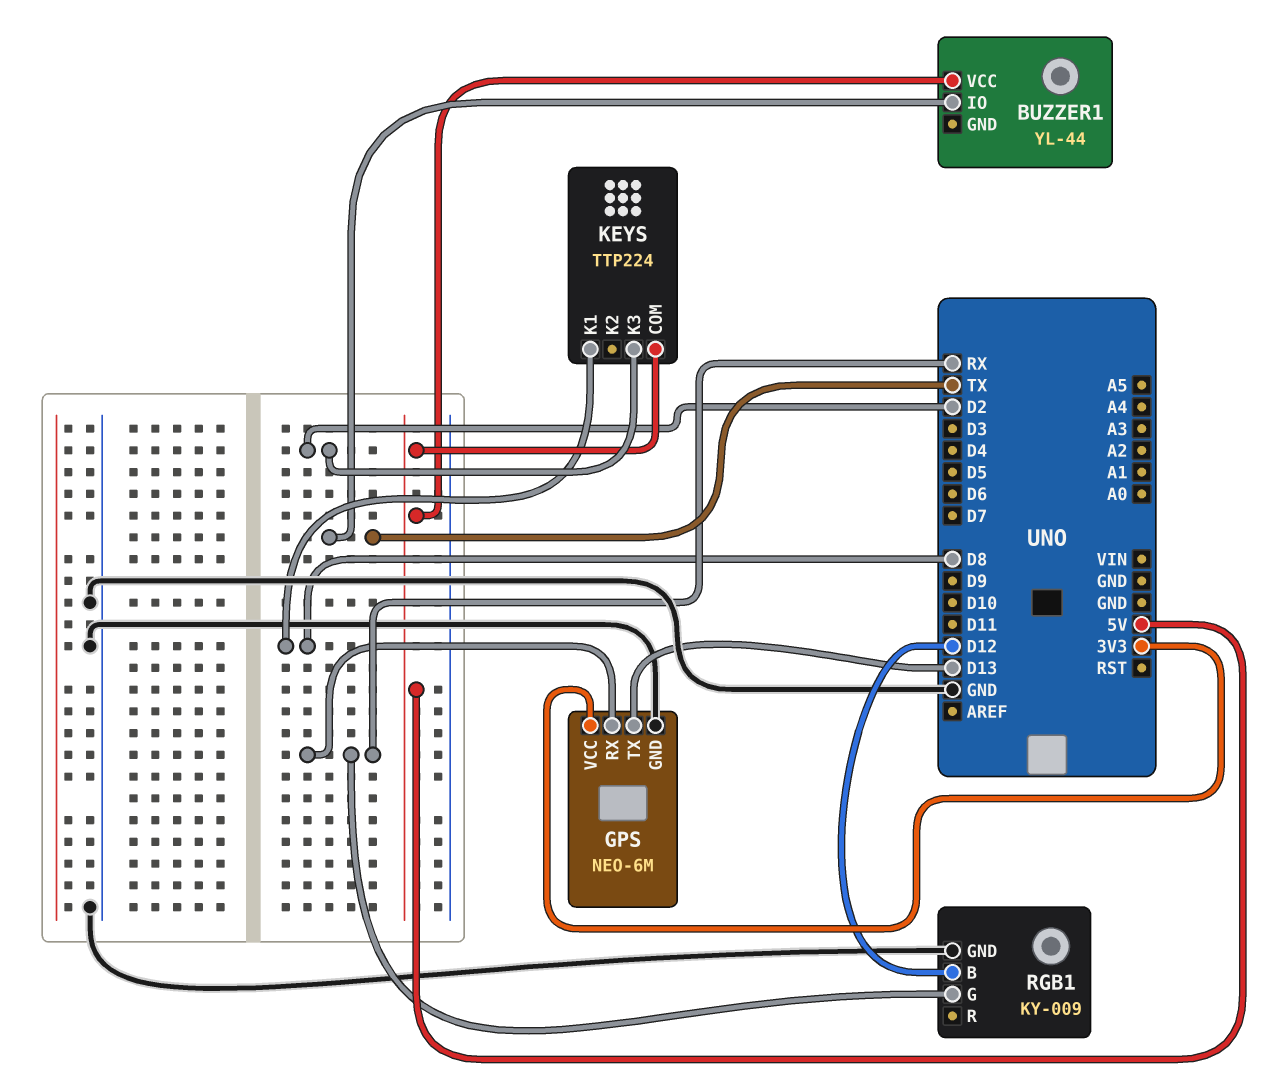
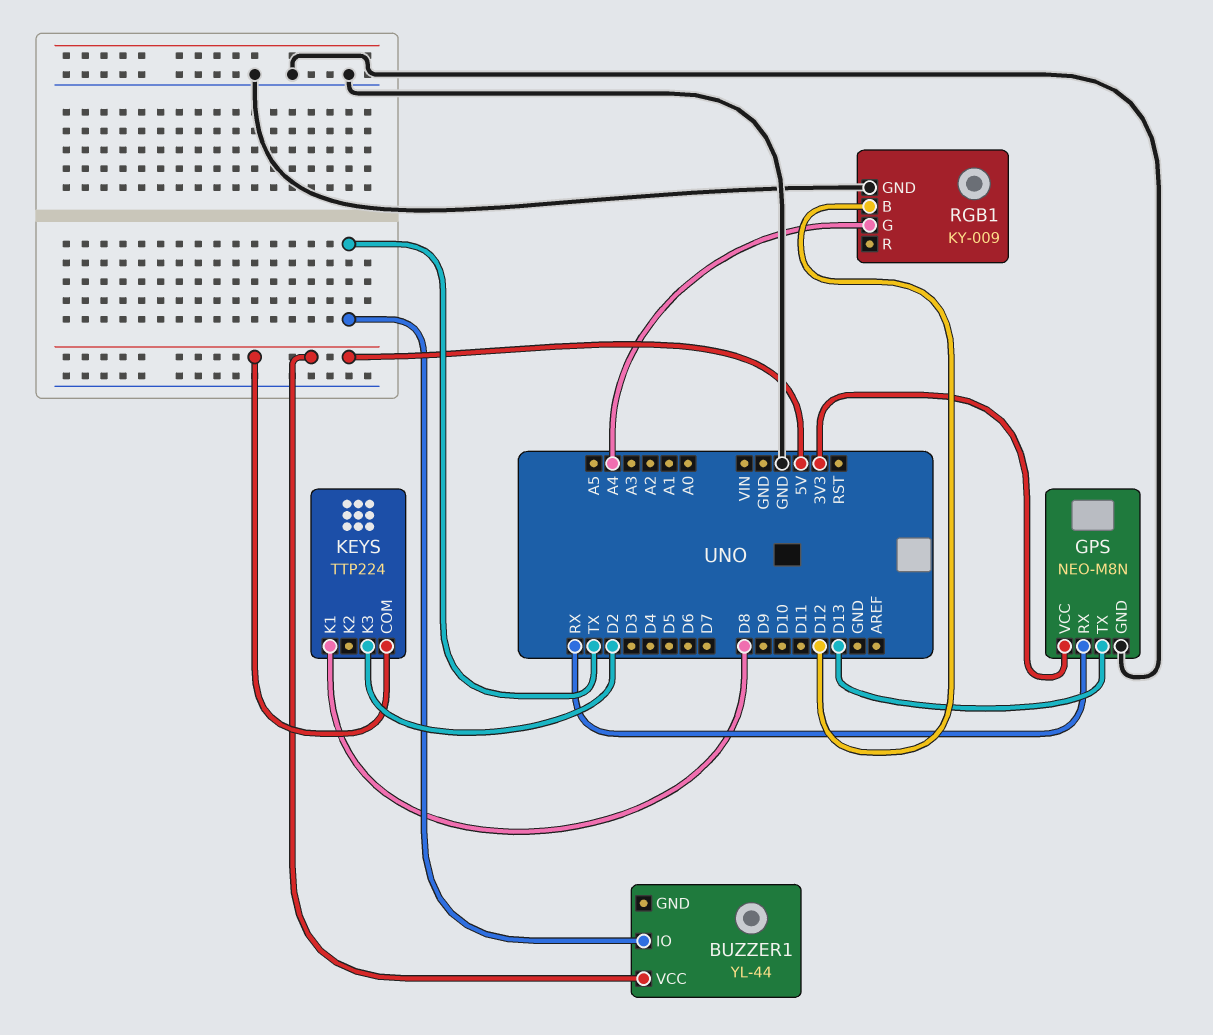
GPS: NEO-6M -> NEO-M8N
RGB1 pin G: RX -> A4

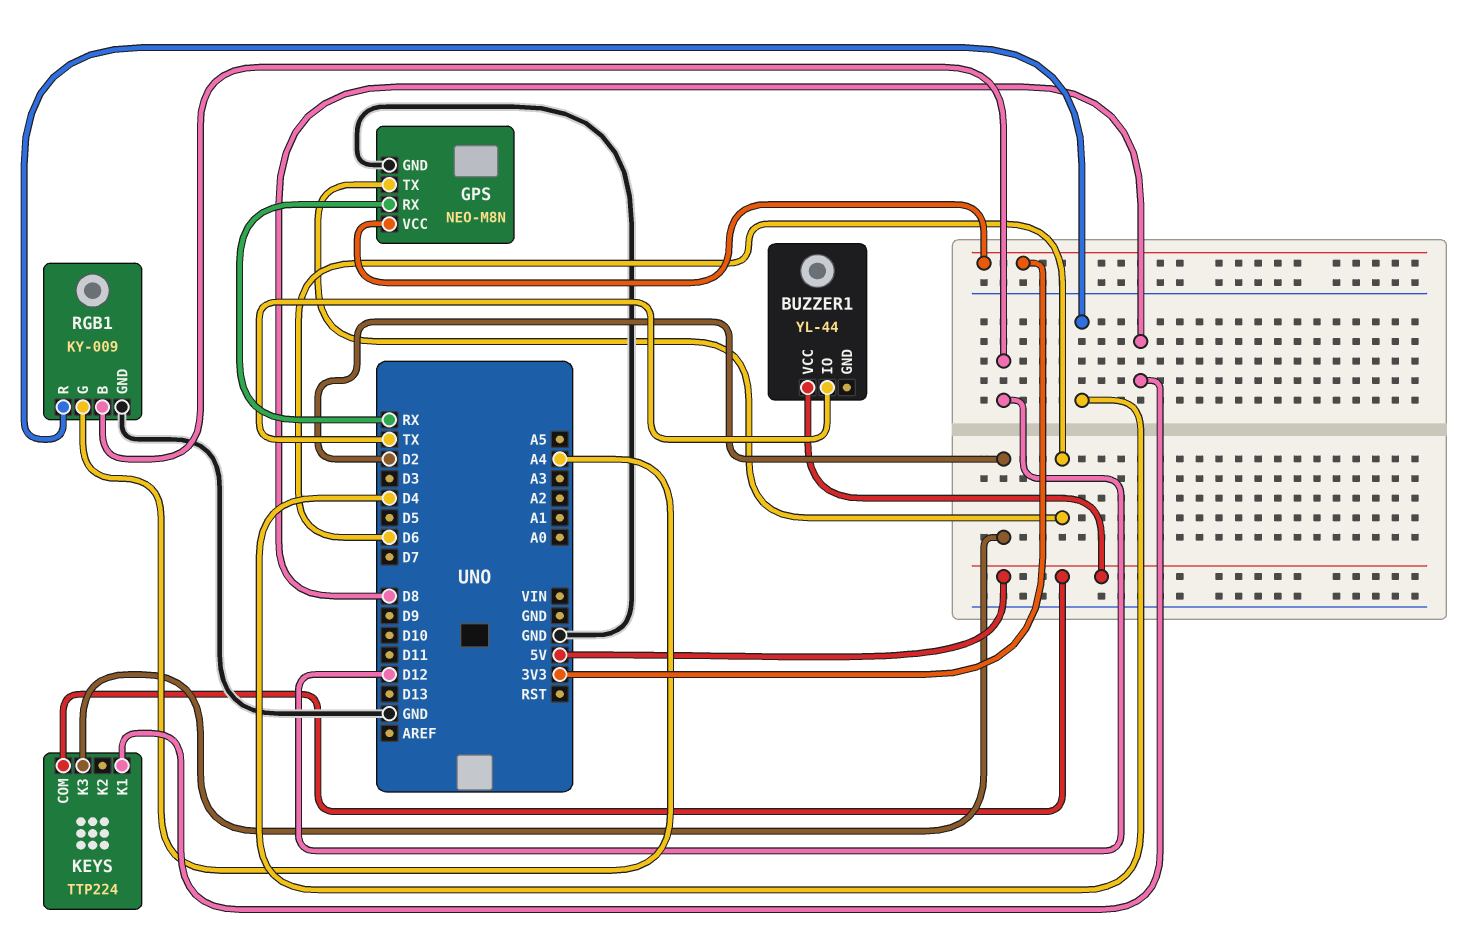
GPS pin TX: D13 -> D6
RGB1 pin R: none -> D4

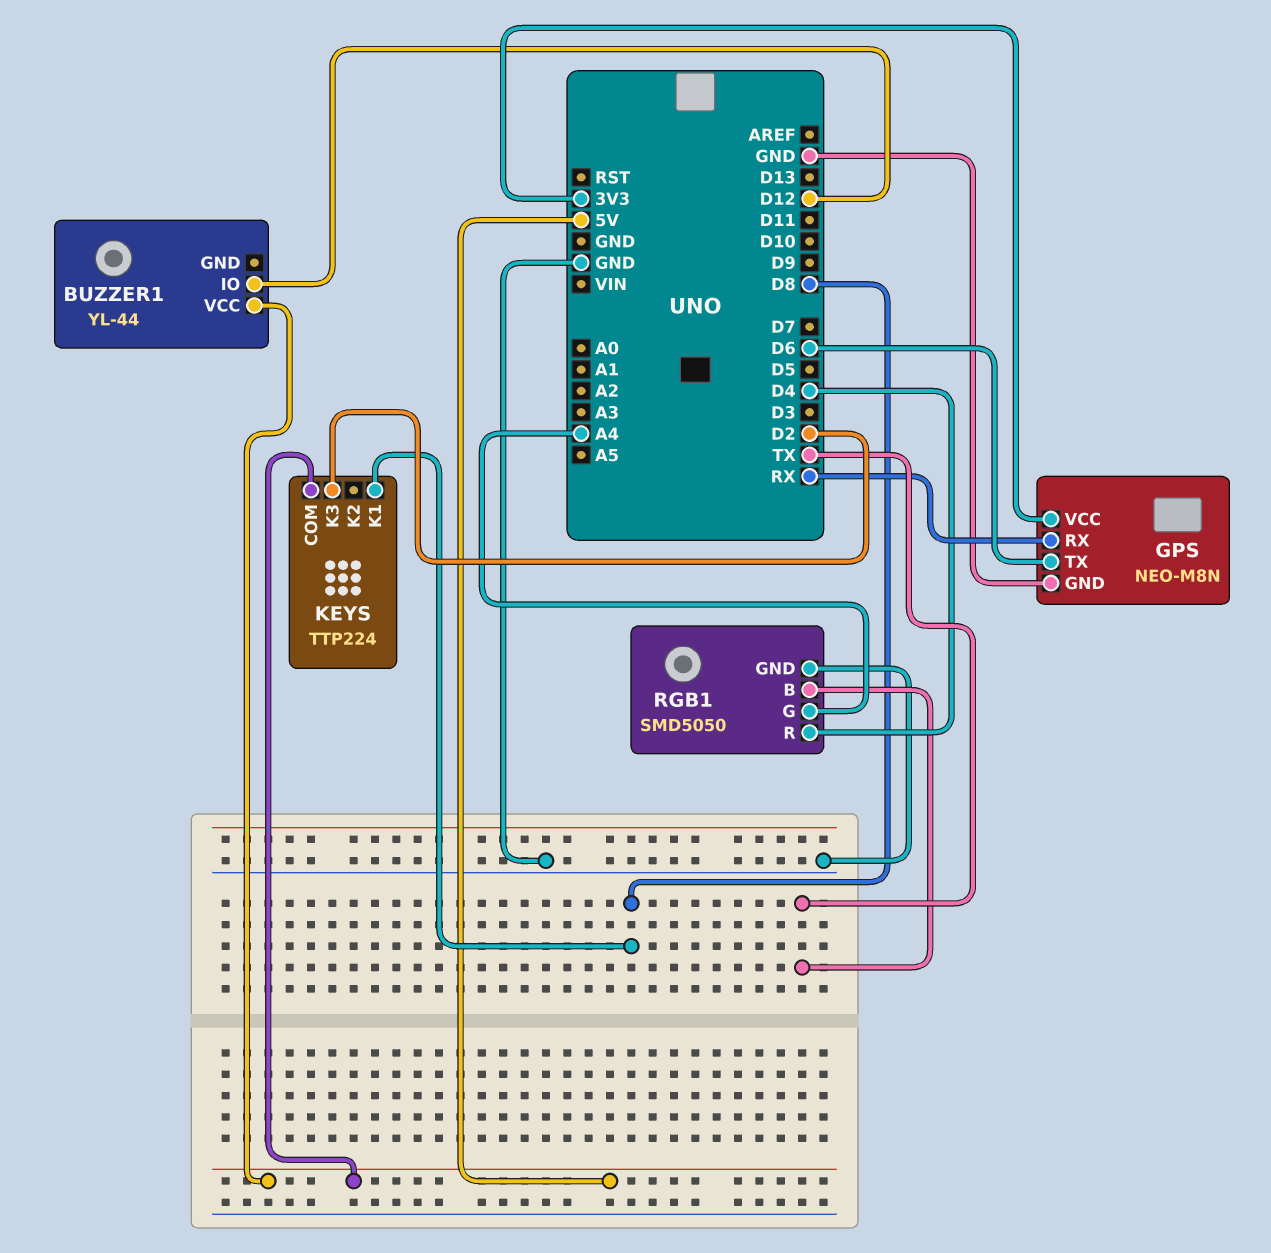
BUZZER1 pin IO: TX -> D12
RGB1: KY-009 -> SMD5050
RGB1 pin B: D12 -> TX

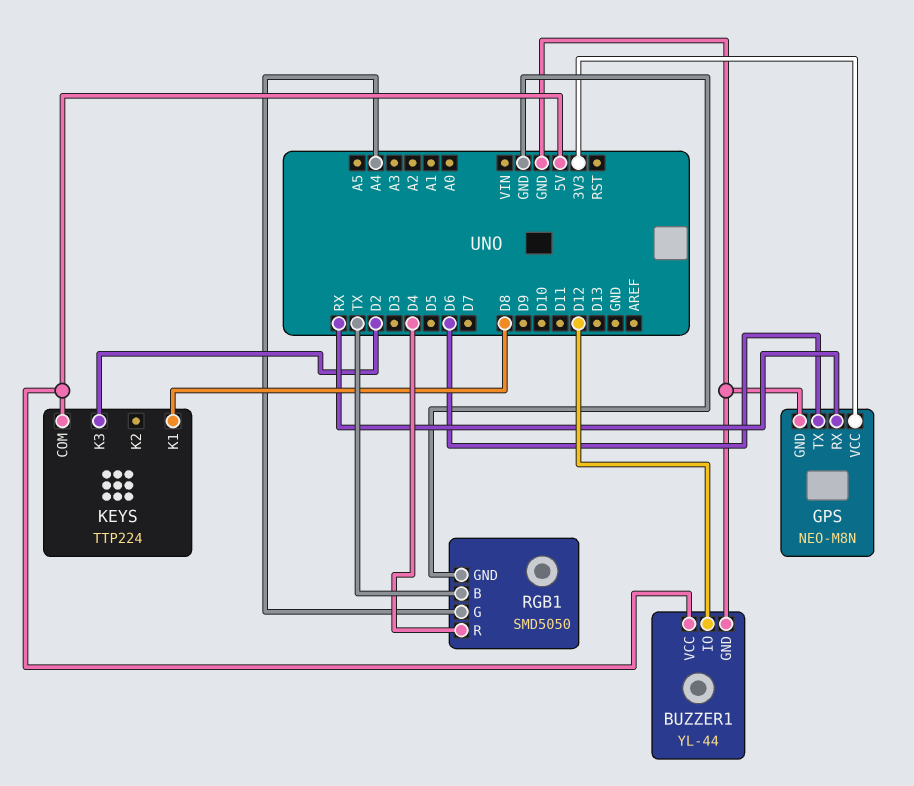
BUZZER1 pin GND: none -> GND

